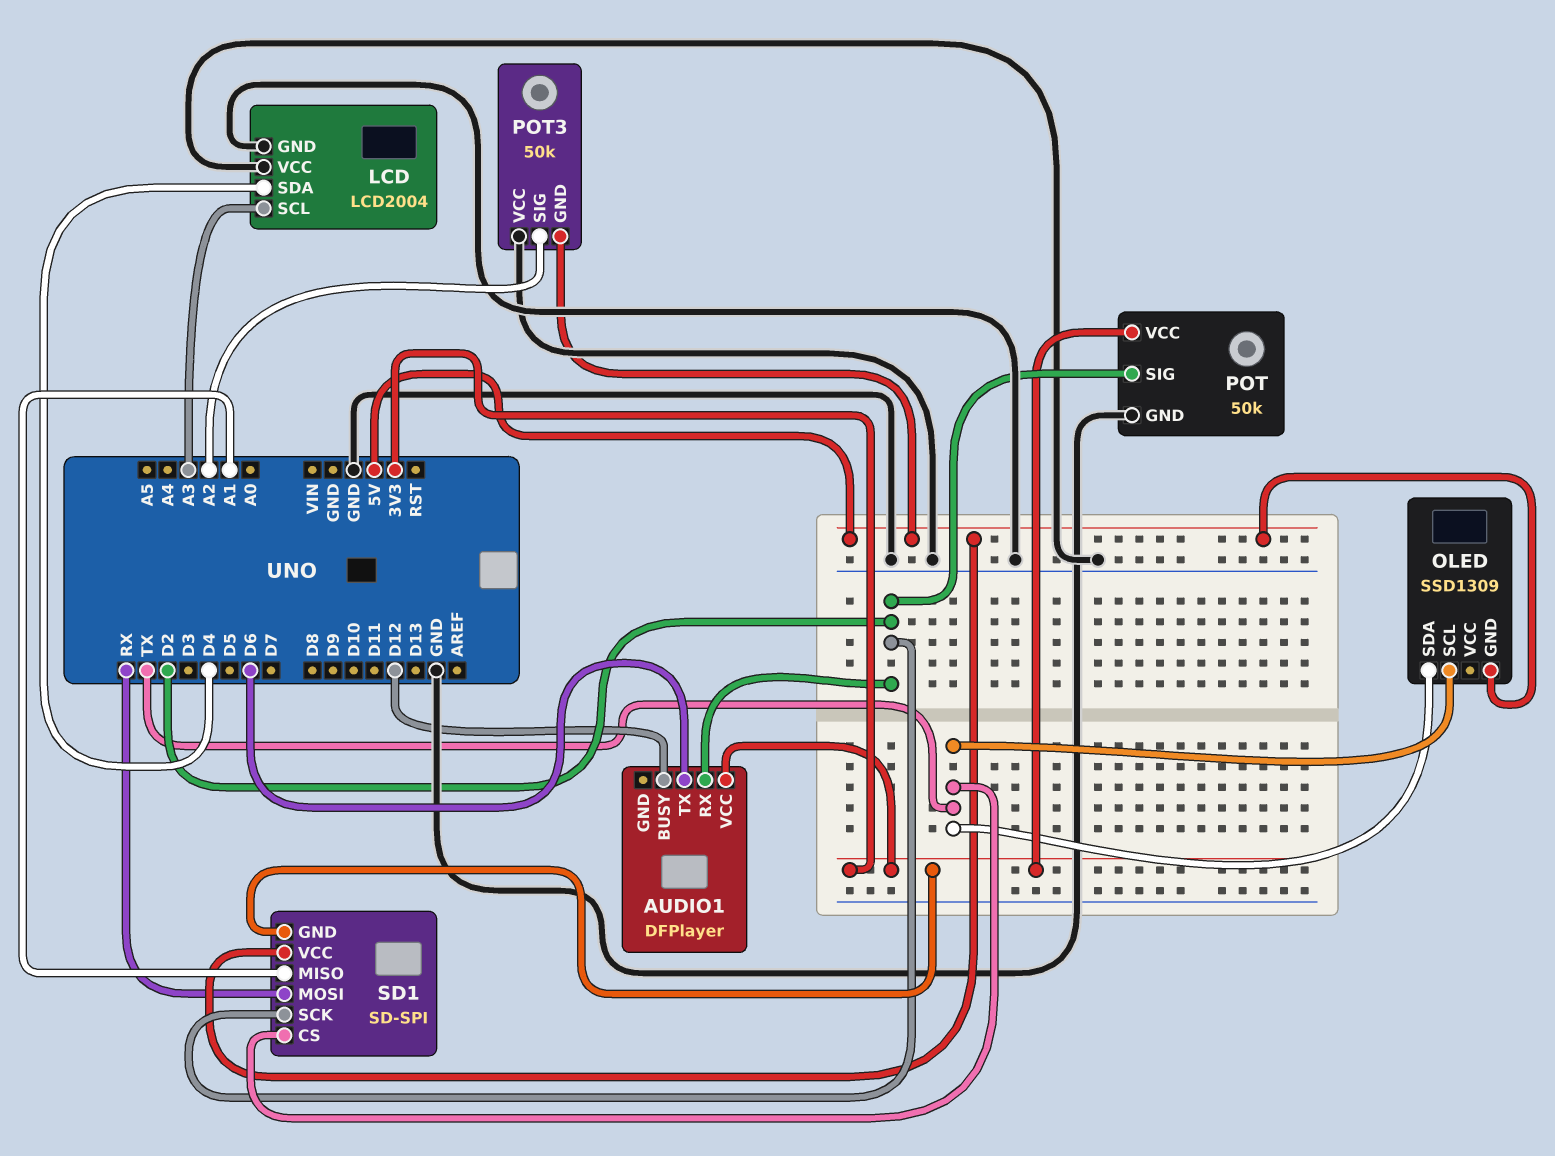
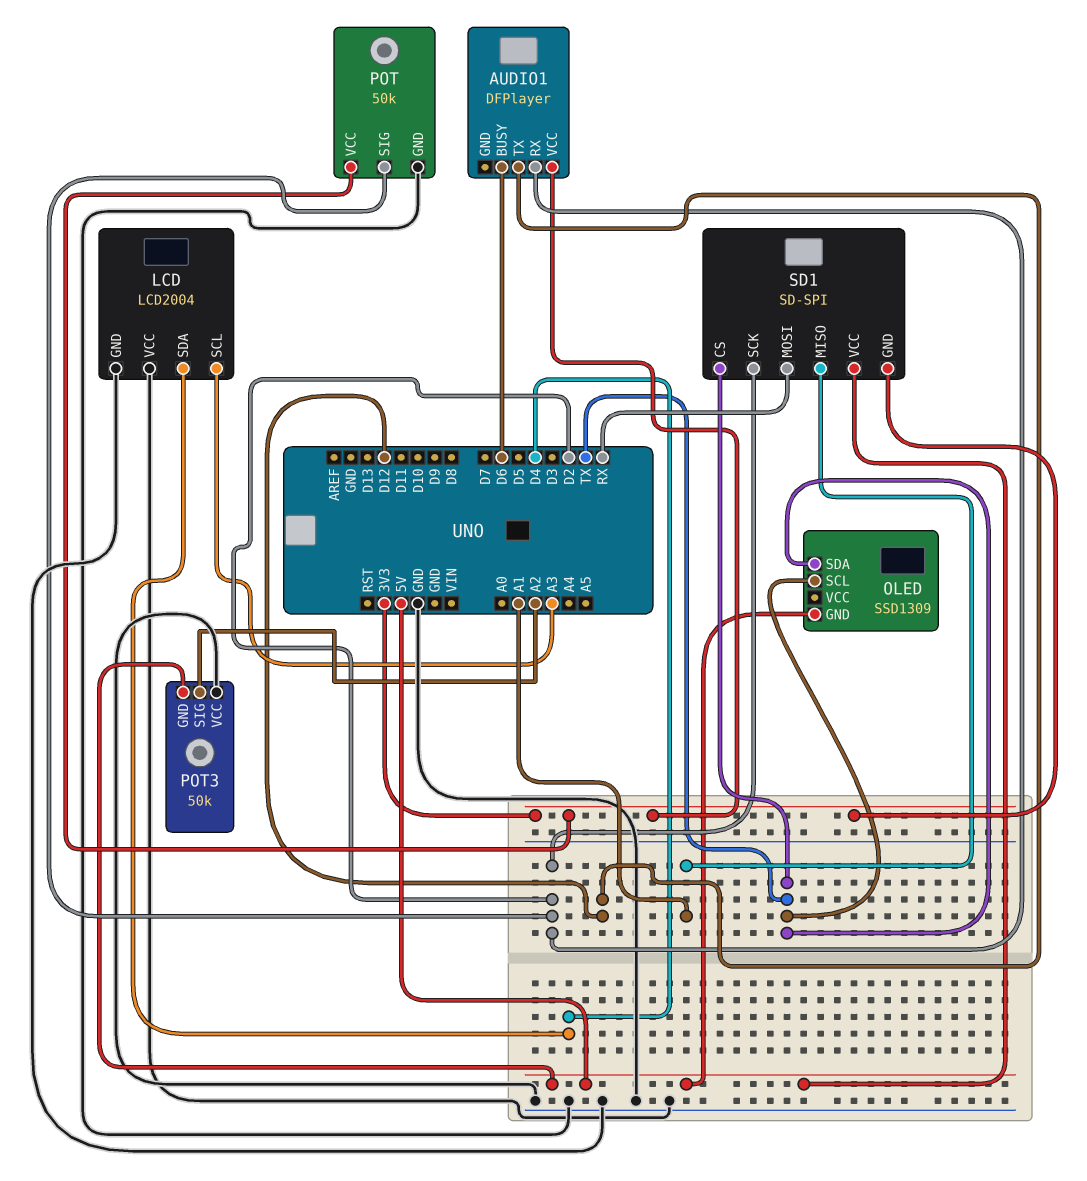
AUDIO1 pin BUSY: D12 -> D6
AUDIO1 pin TX: D6 -> D12

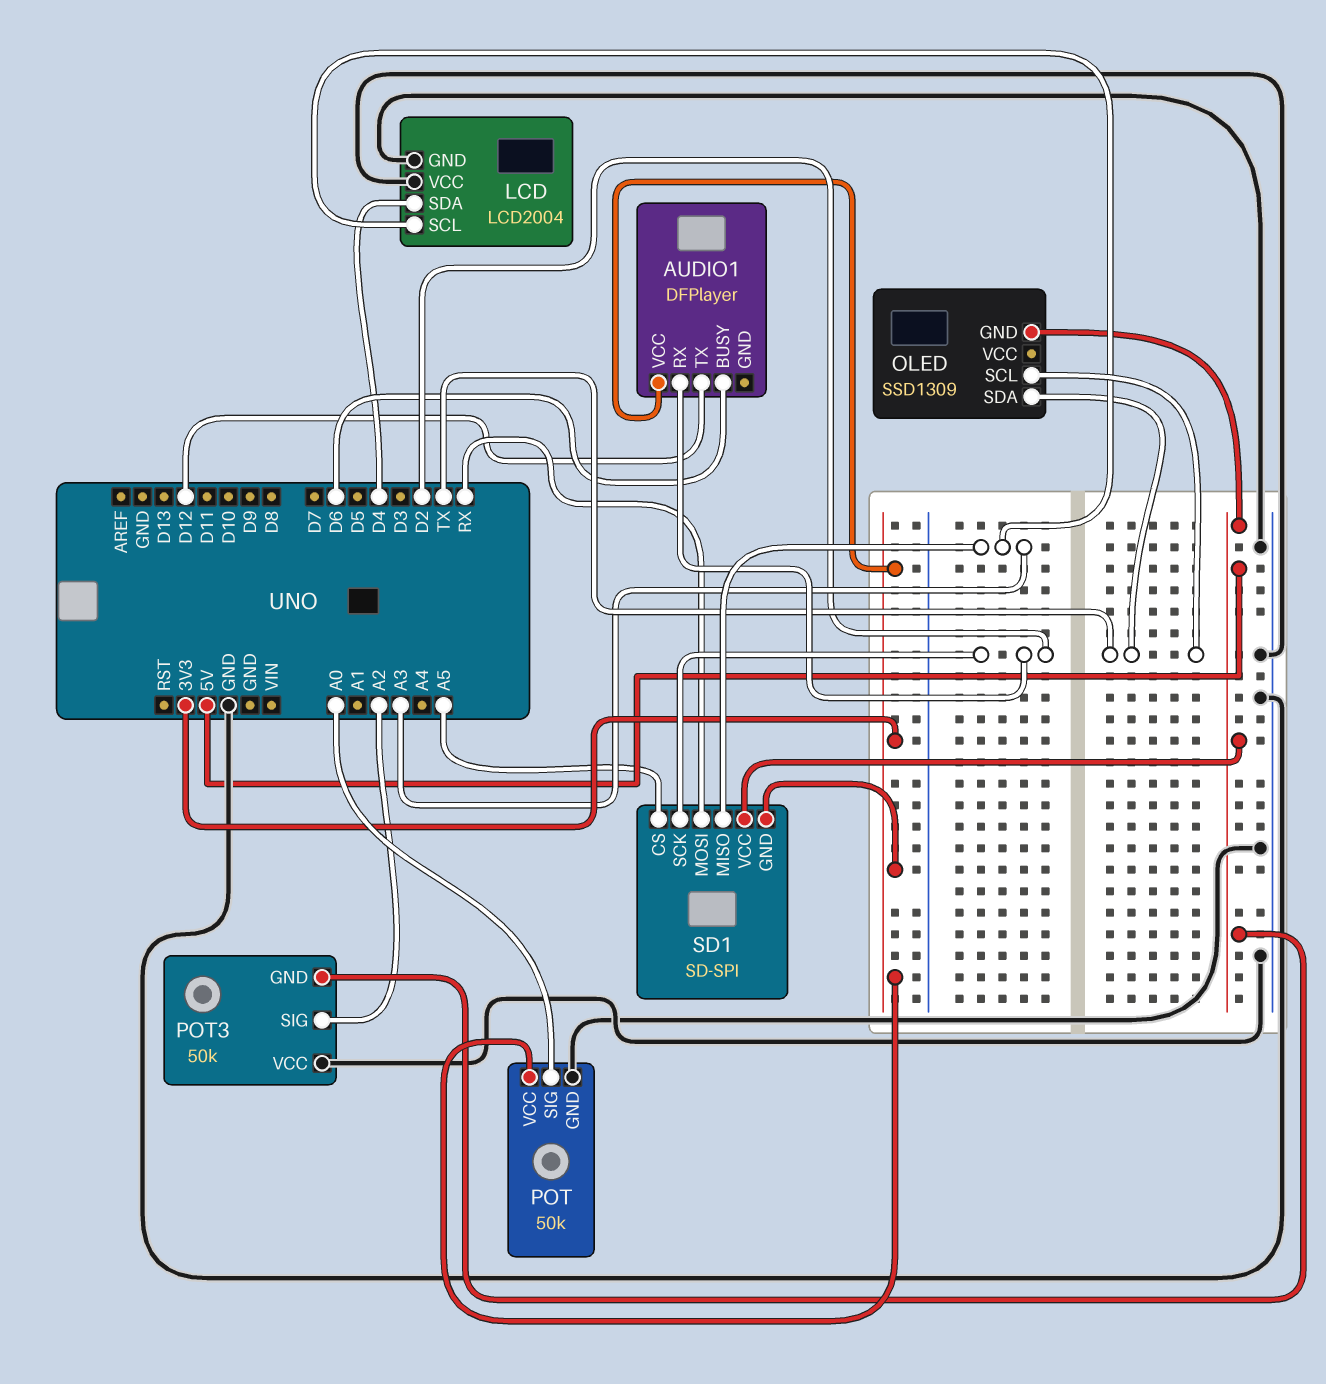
POT pin SIG: D2 -> A0
SD1 pin CS: TX -> A5
SD1 pin MISO: A1 -> A3

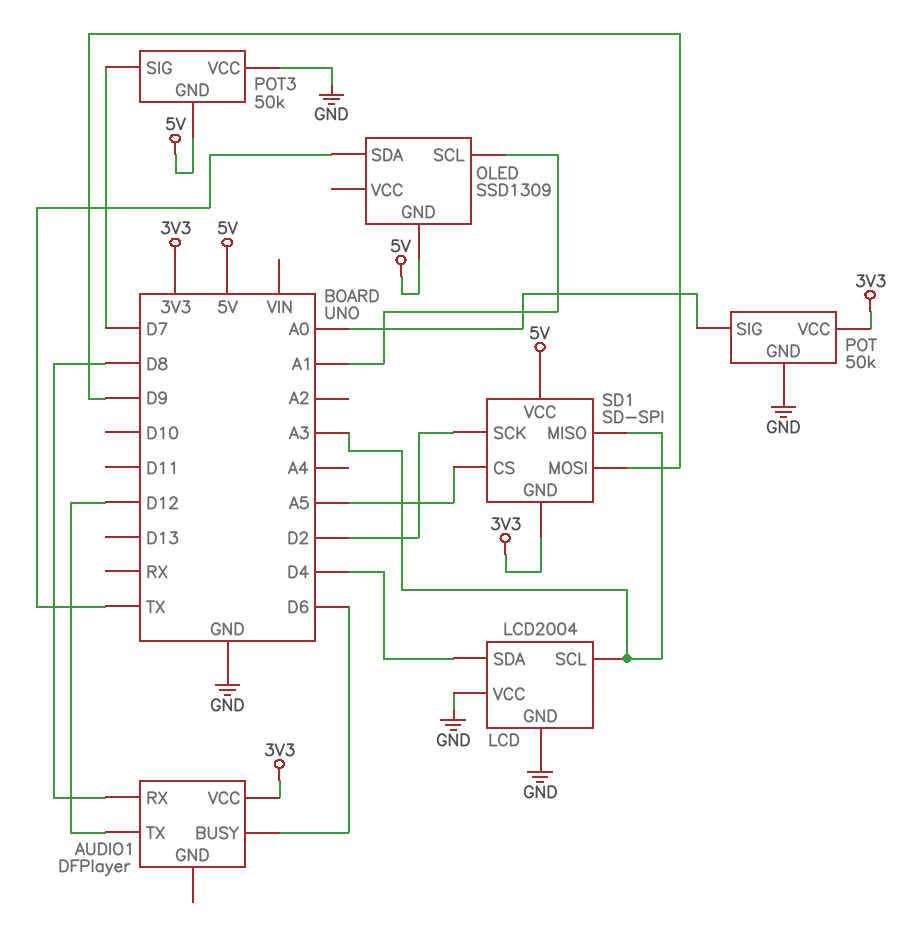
AUDIO1 pin RX: D2 -> D8
OLED pin SCL: TX -> A1
POT3 pin SIG: A2 -> D7
SD1 pin MOSI: RX -> D9

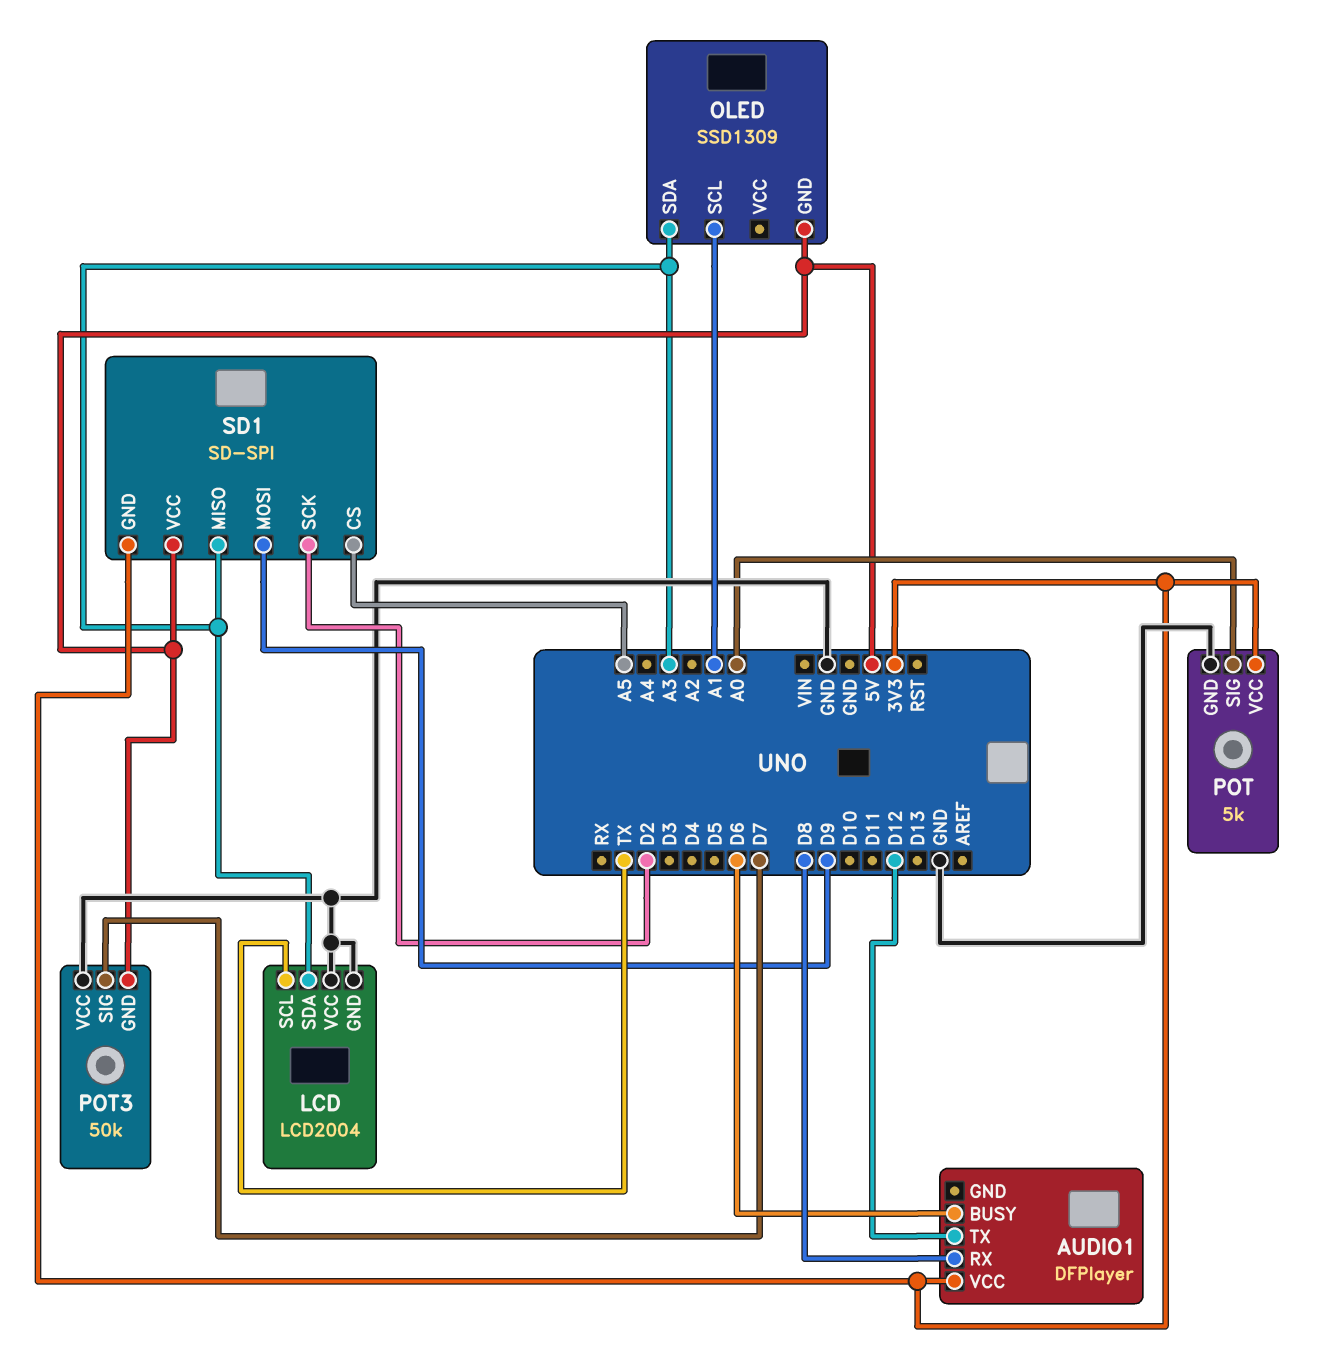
LCD pin SCL: A3 -> TX
LCD pin SDA: D4 -> A3
OLED pin SDA: TX -> A3
POT: 50k -> 5k

